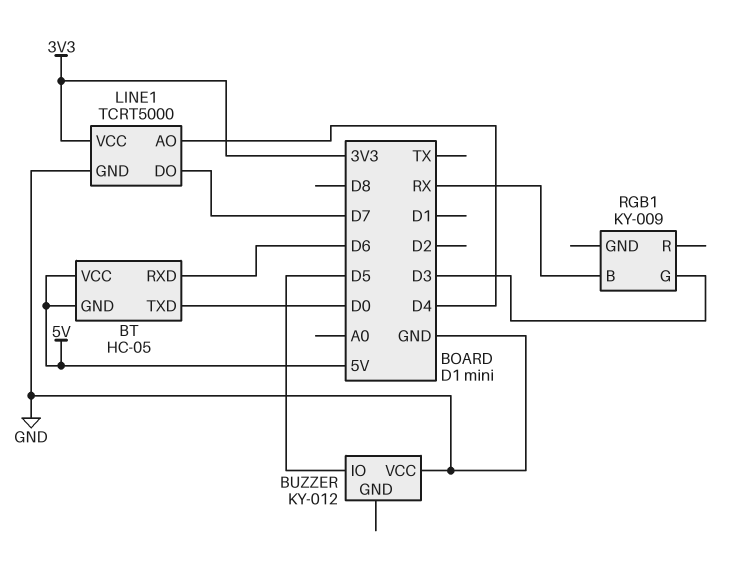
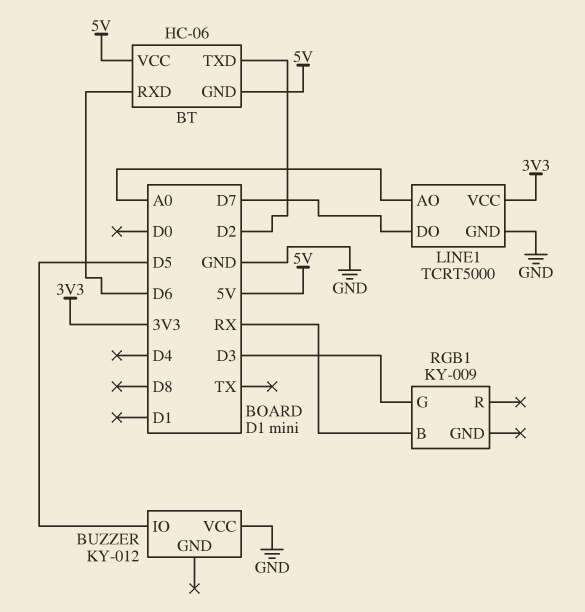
BT: HC-05 -> HC-06
BT pin TXD: D0 -> D2
LINE1 pin AO: D4 -> A0

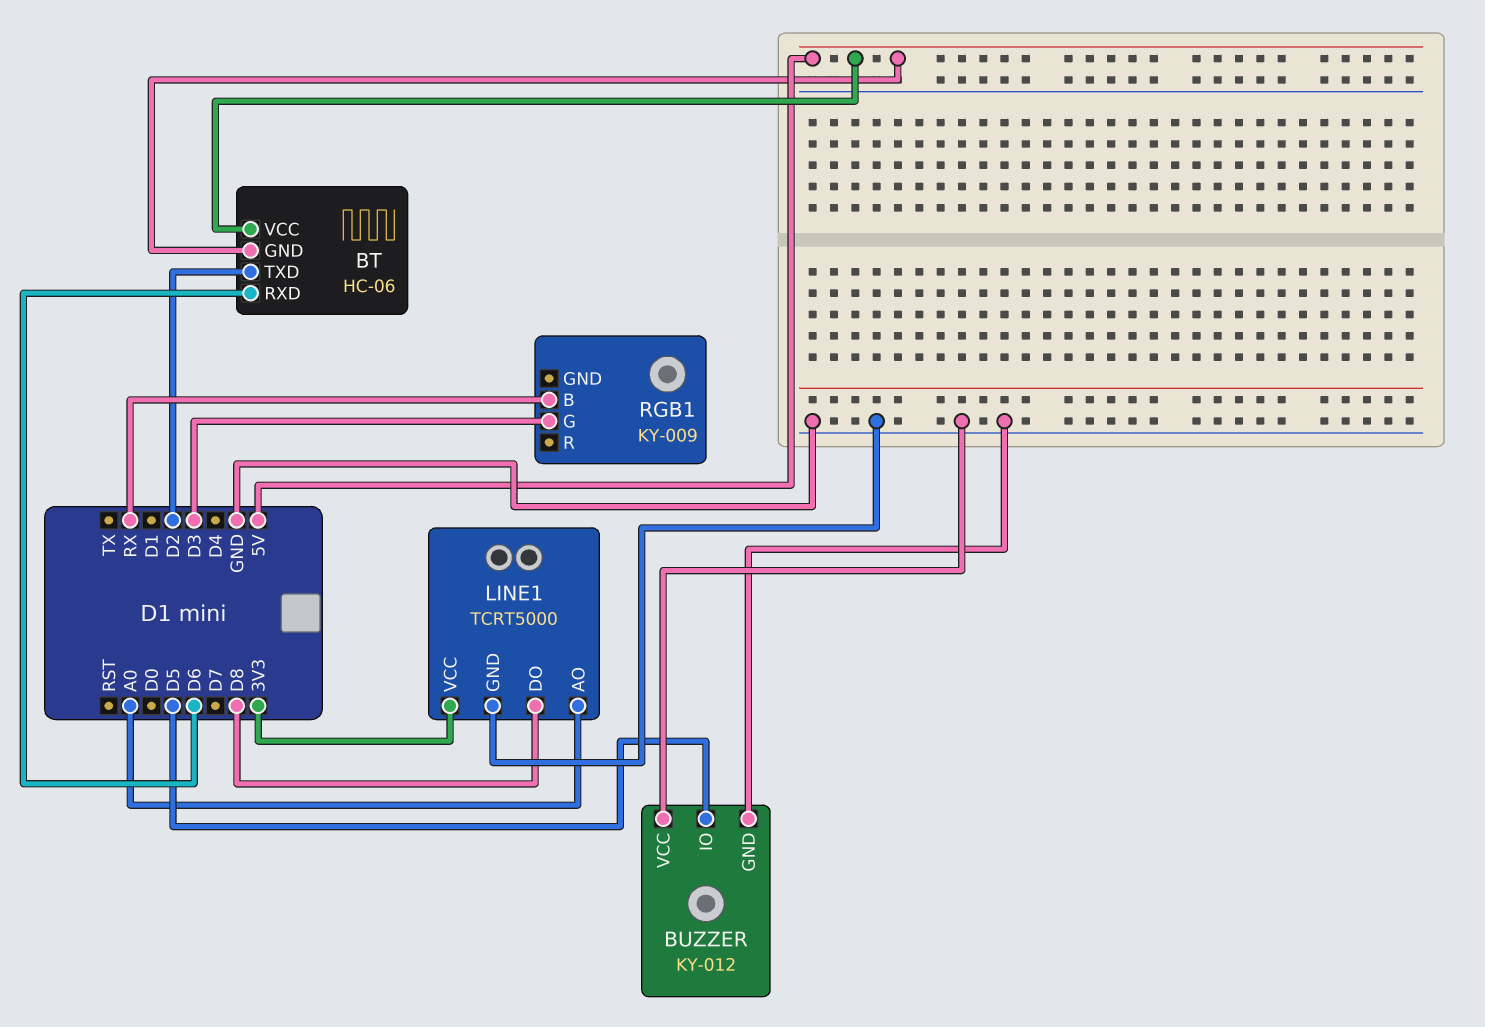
BUZZER pin GND: none -> GND
LINE1 pin DO: D7 -> D8

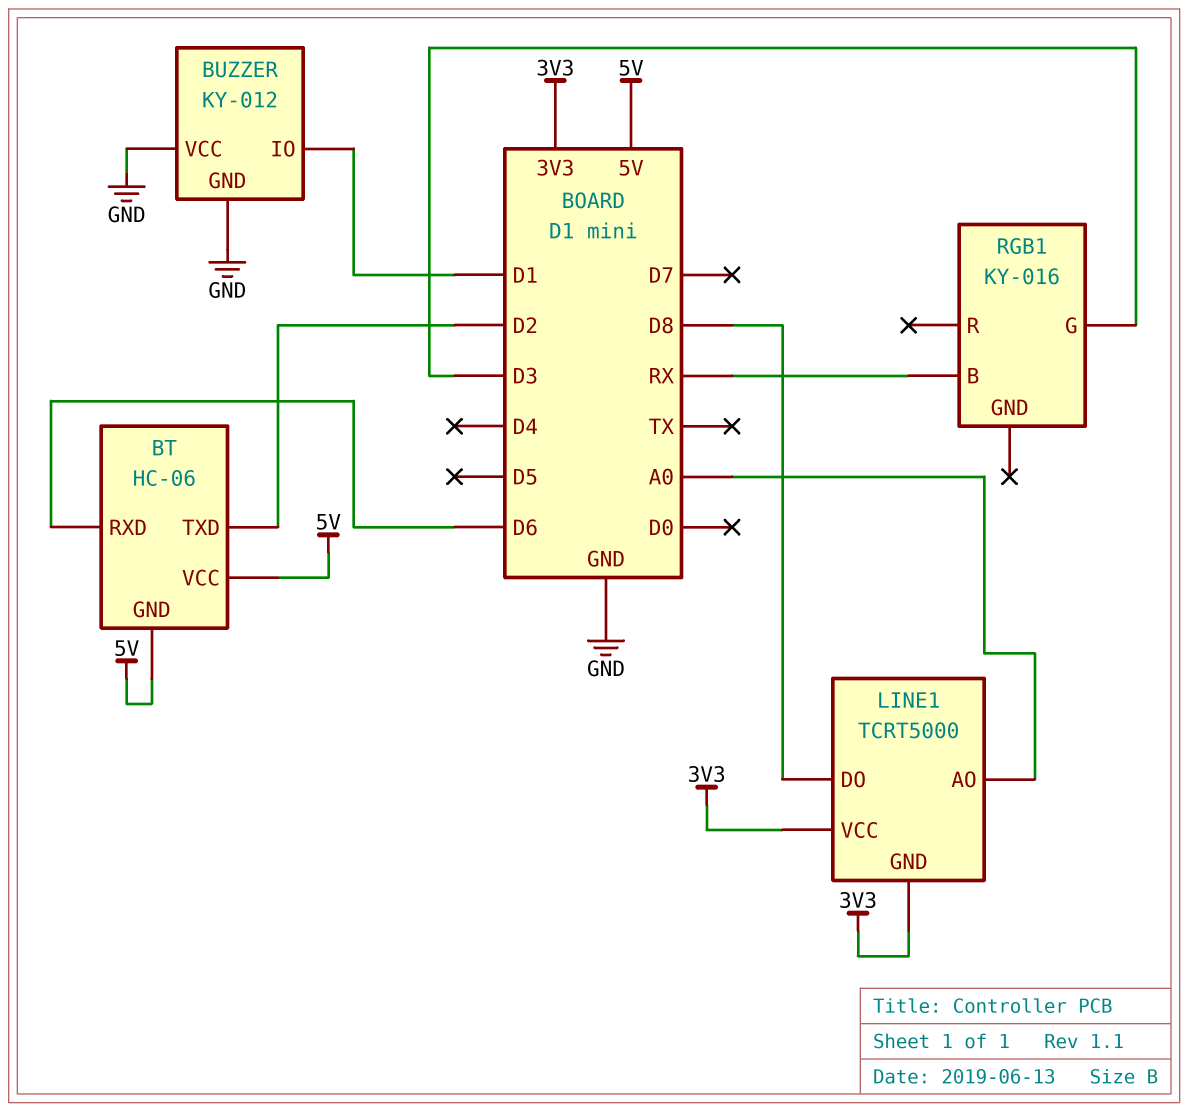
BUZZER pin IO: D5 -> D1
LINE1 pin GND: GND -> 3V3
RGB1: KY-009 -> KY-016

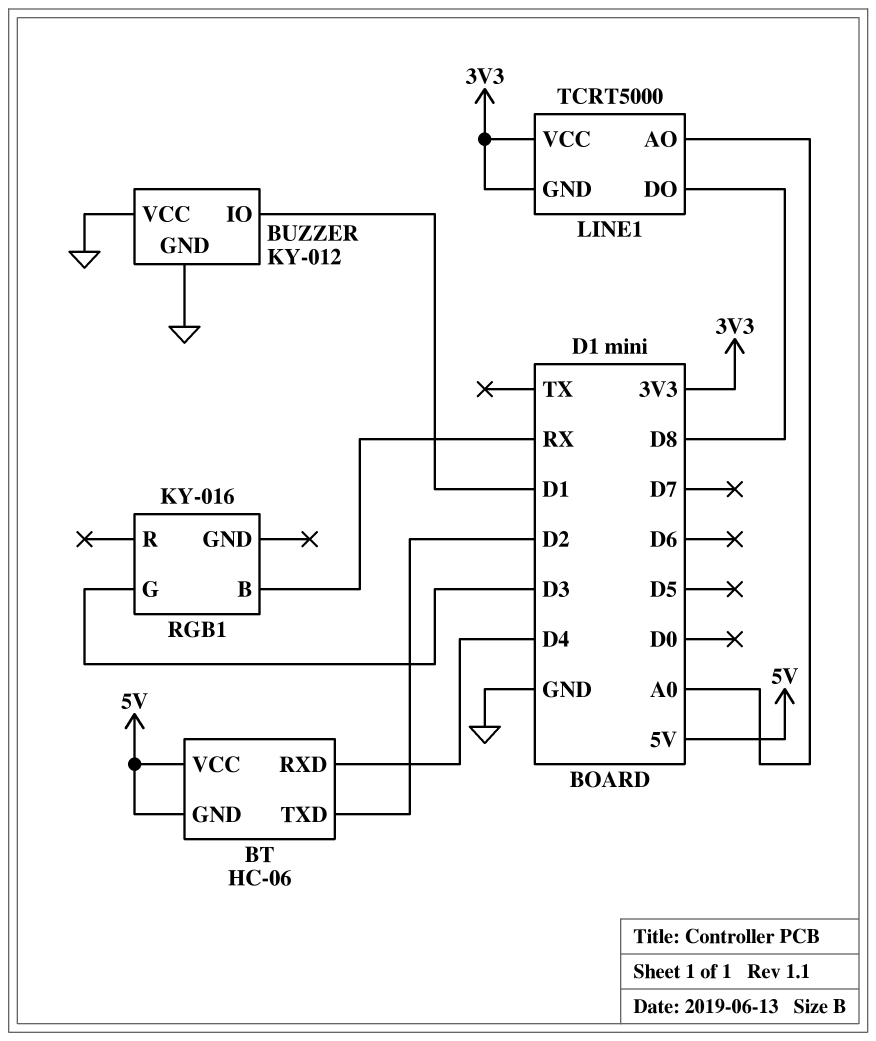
BT pin RXD: D6 -> D4

